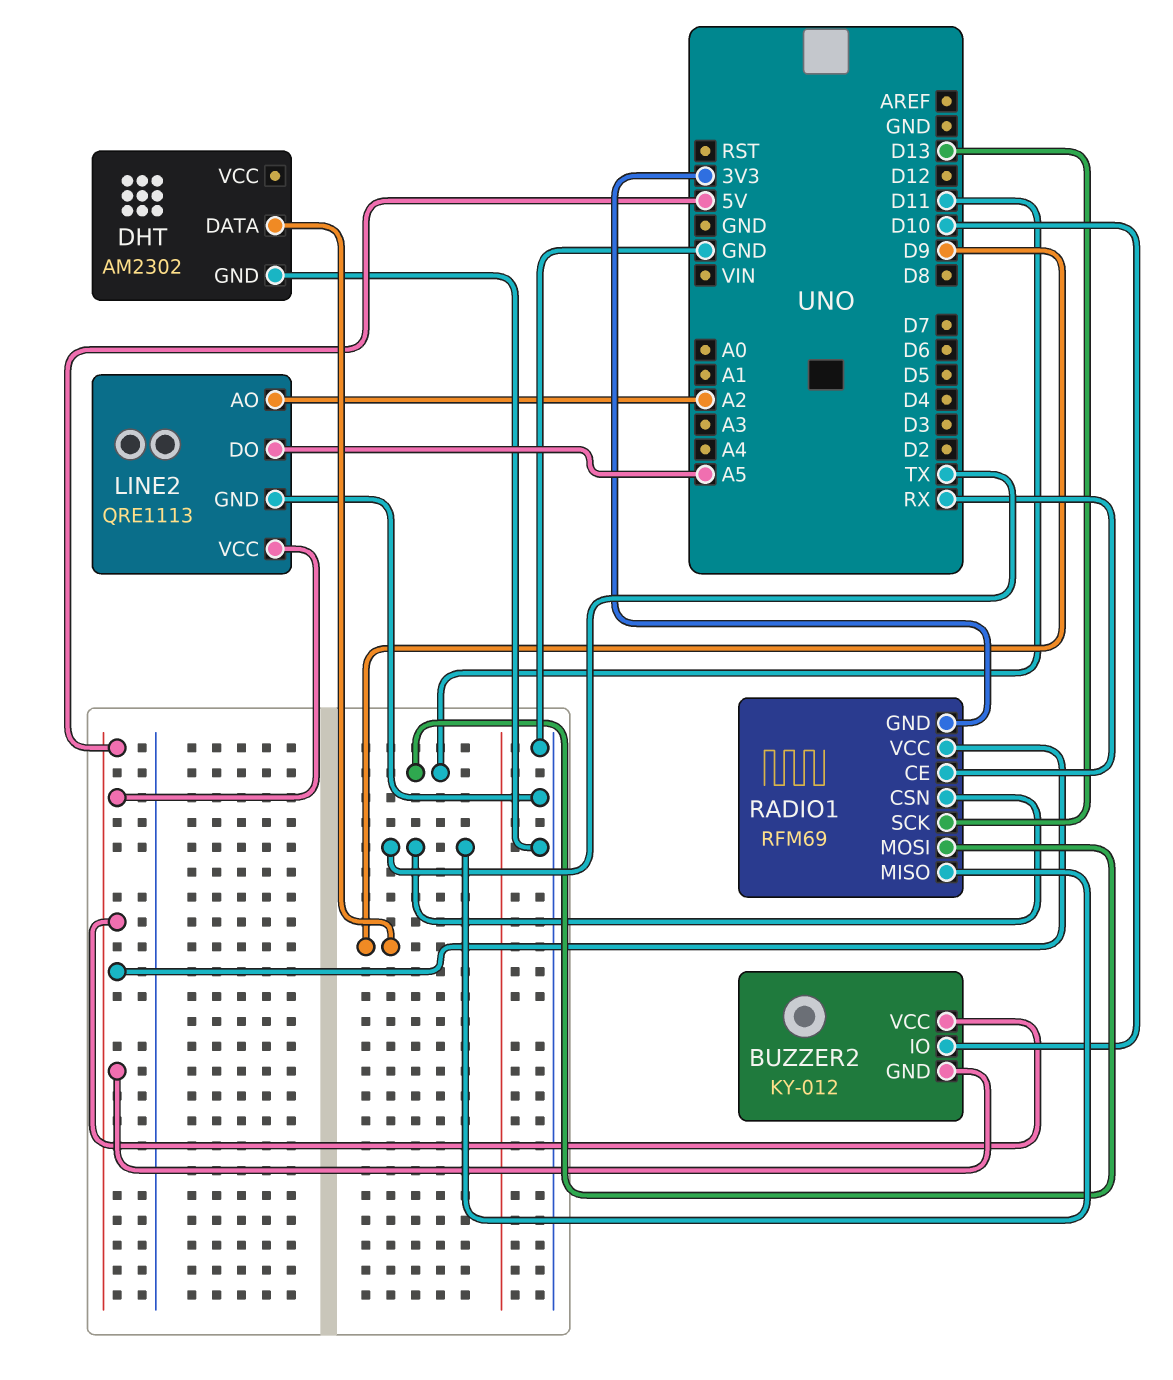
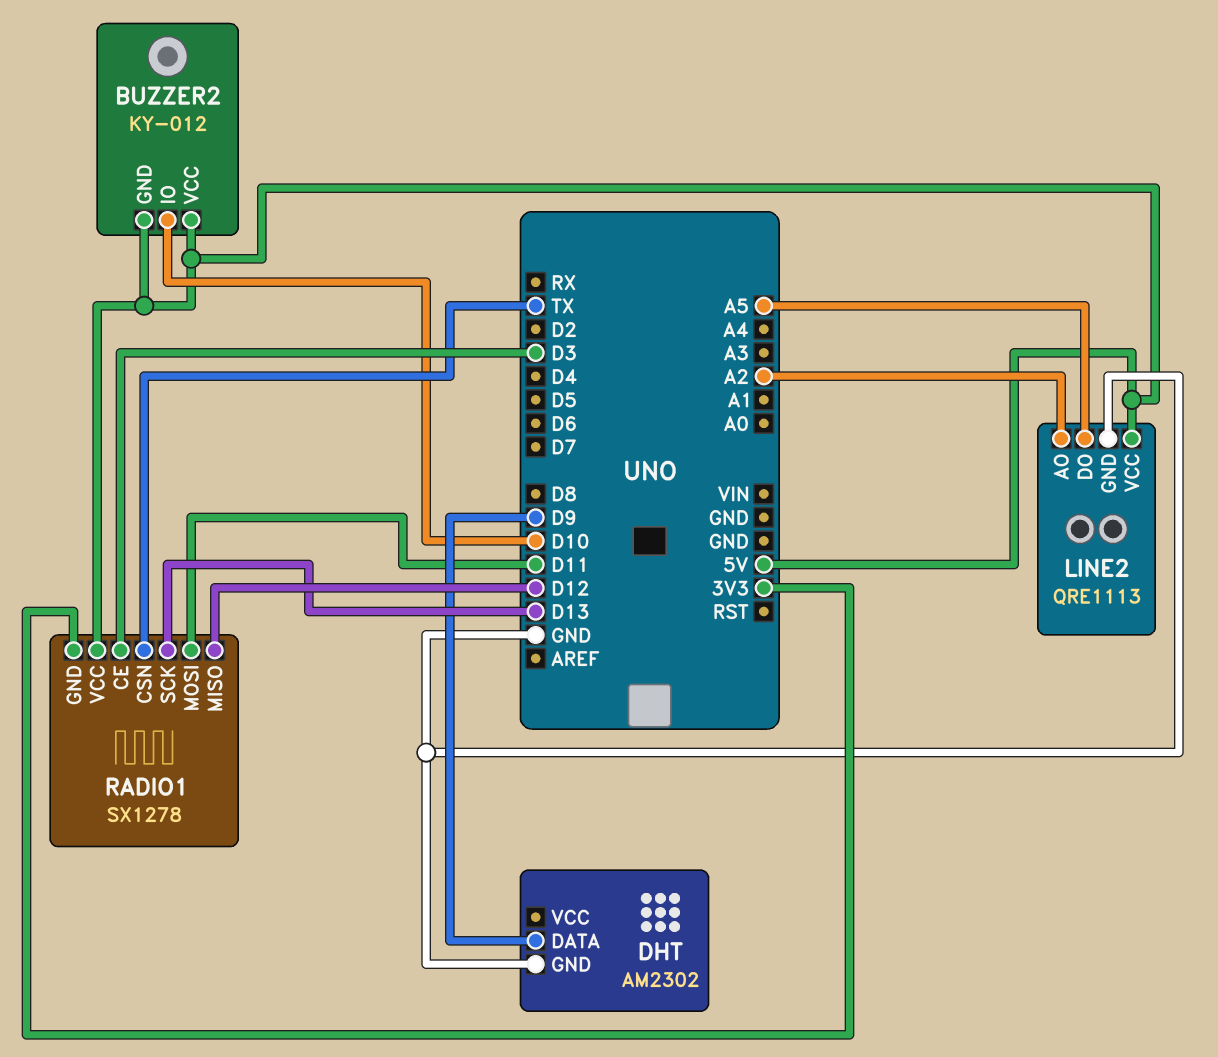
RADIO1: RFM69 -> SX1278
RADIO1 pin CE: RX -> D3
RADIO1 pin MISO: TX -> D12

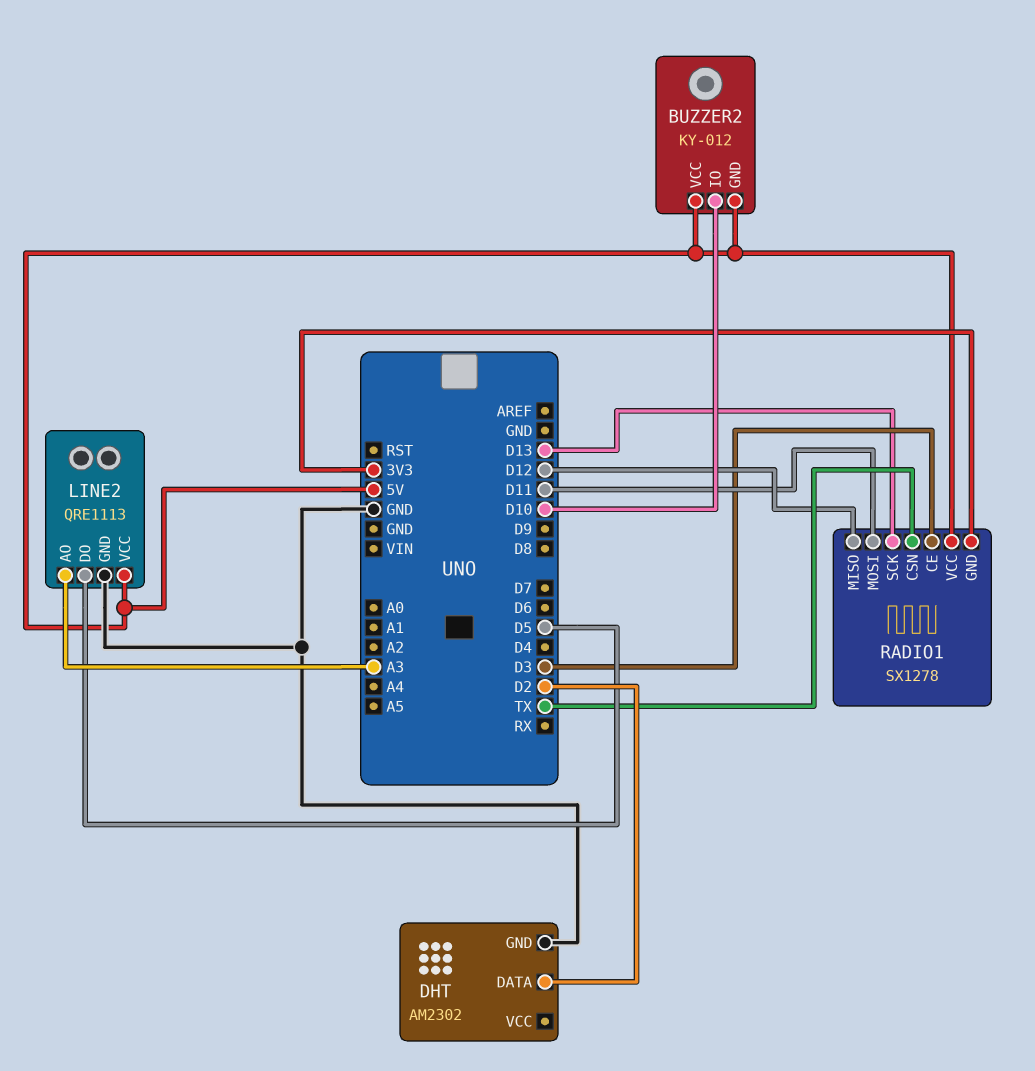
DHT pin DATA: D9 -> D2
LINE2 pin AO: A2 -> A3
LINE2 pin DO: A5 -> D5

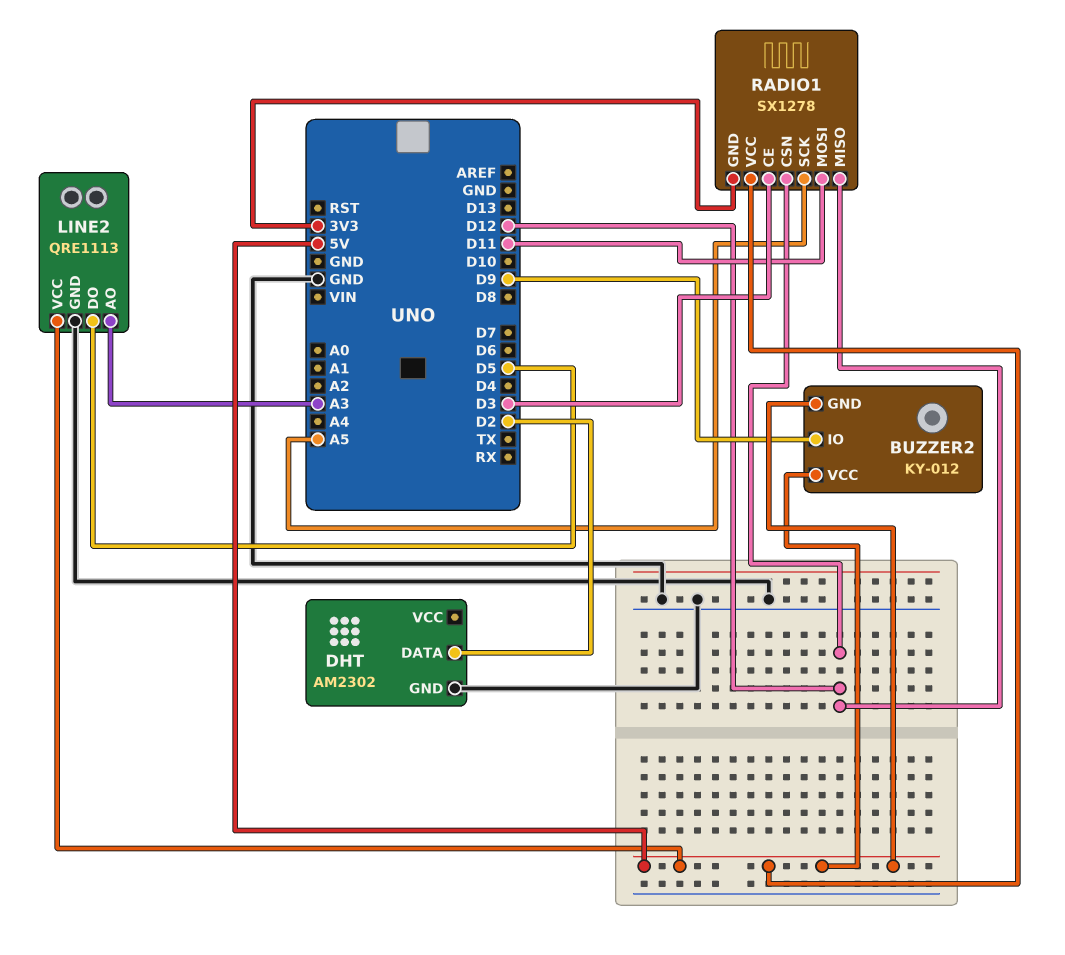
BUZZER2 pin IO: D10 -> D9
RADIO1 pin CSN: TX -> D12
RADIO1 pin SCK: D13 -> A5

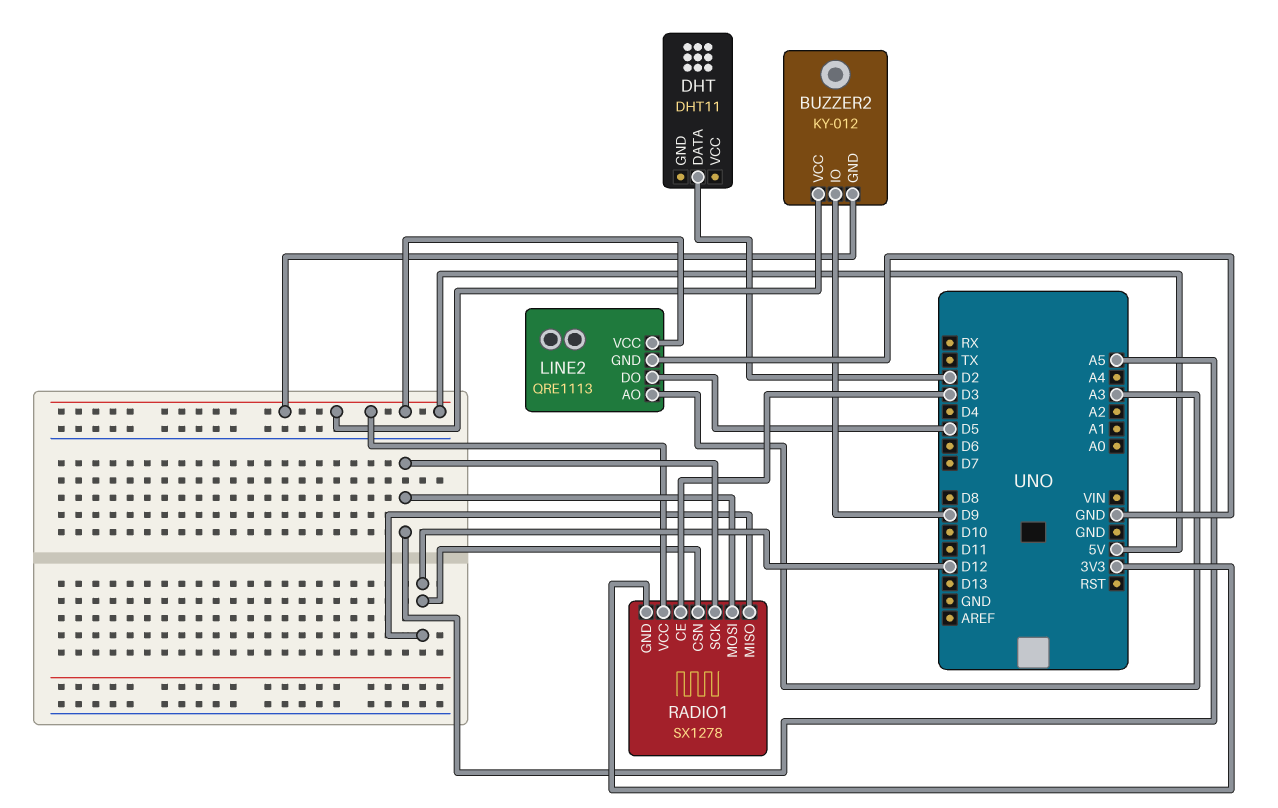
DHT: AM2302 -> DHT11
DHT pin GND: GND -> none
RADIO1 pin MOSI: D11 -> A5

